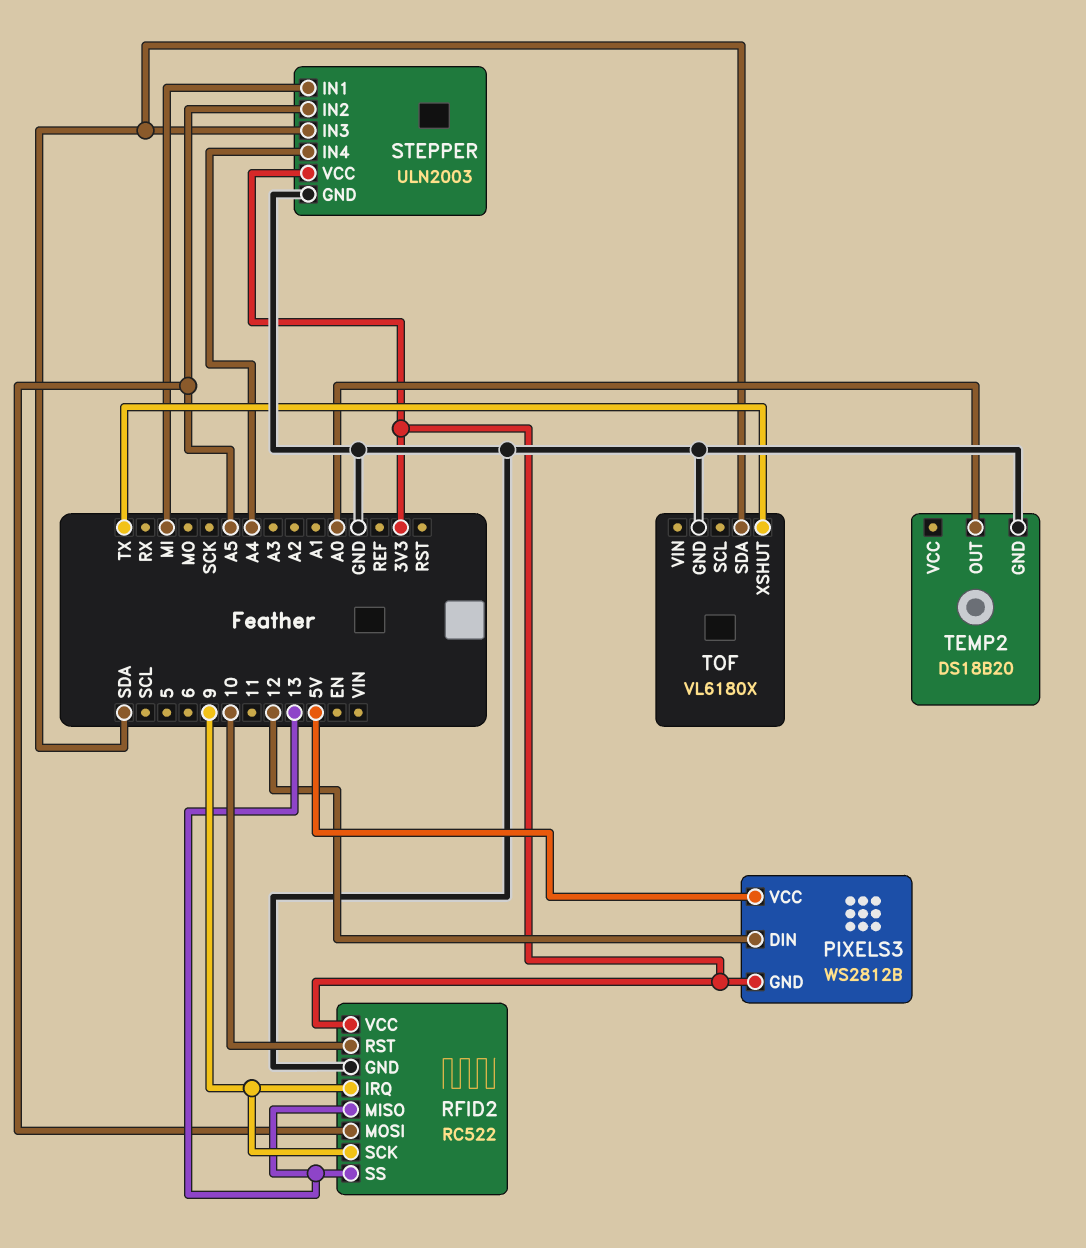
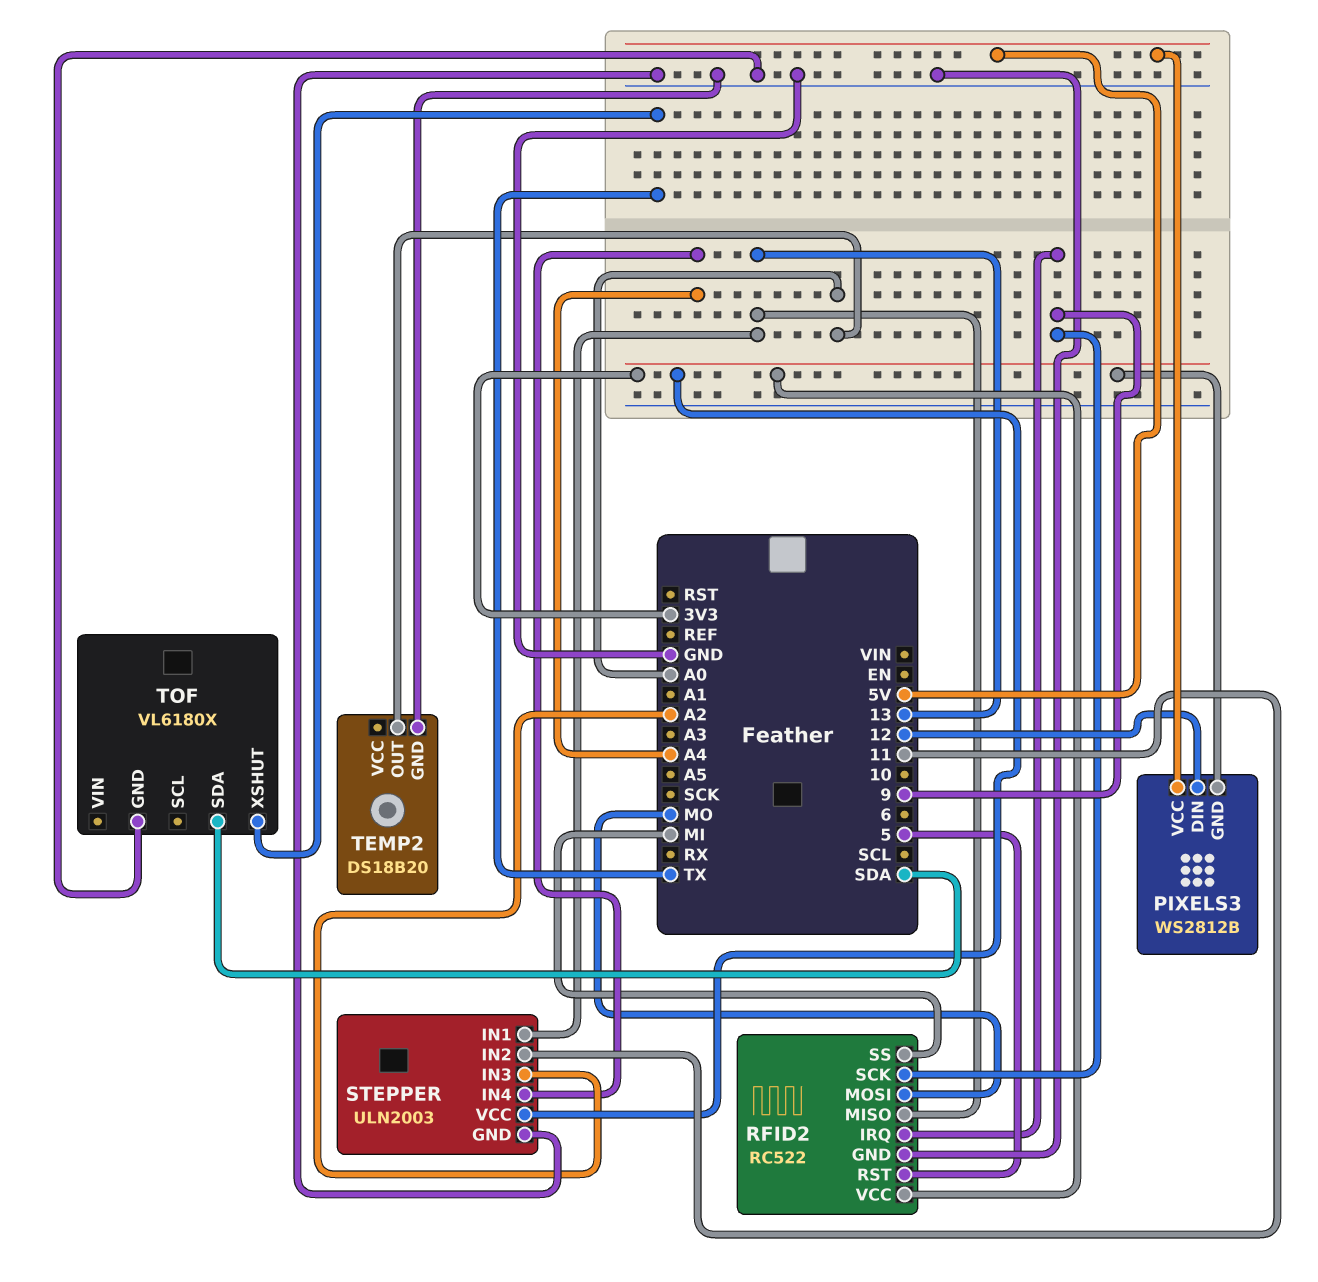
RFID2 pin MOSI: A5 -> MO
RFID2 pin RST: 10 -> 5
RFID2 pin SS: 13 -> MI
STEPPER pin IN1: MI -> 13
STEPPER pin IN2: A5 -> 11
STEPPER pin IN3: SDA -> A2

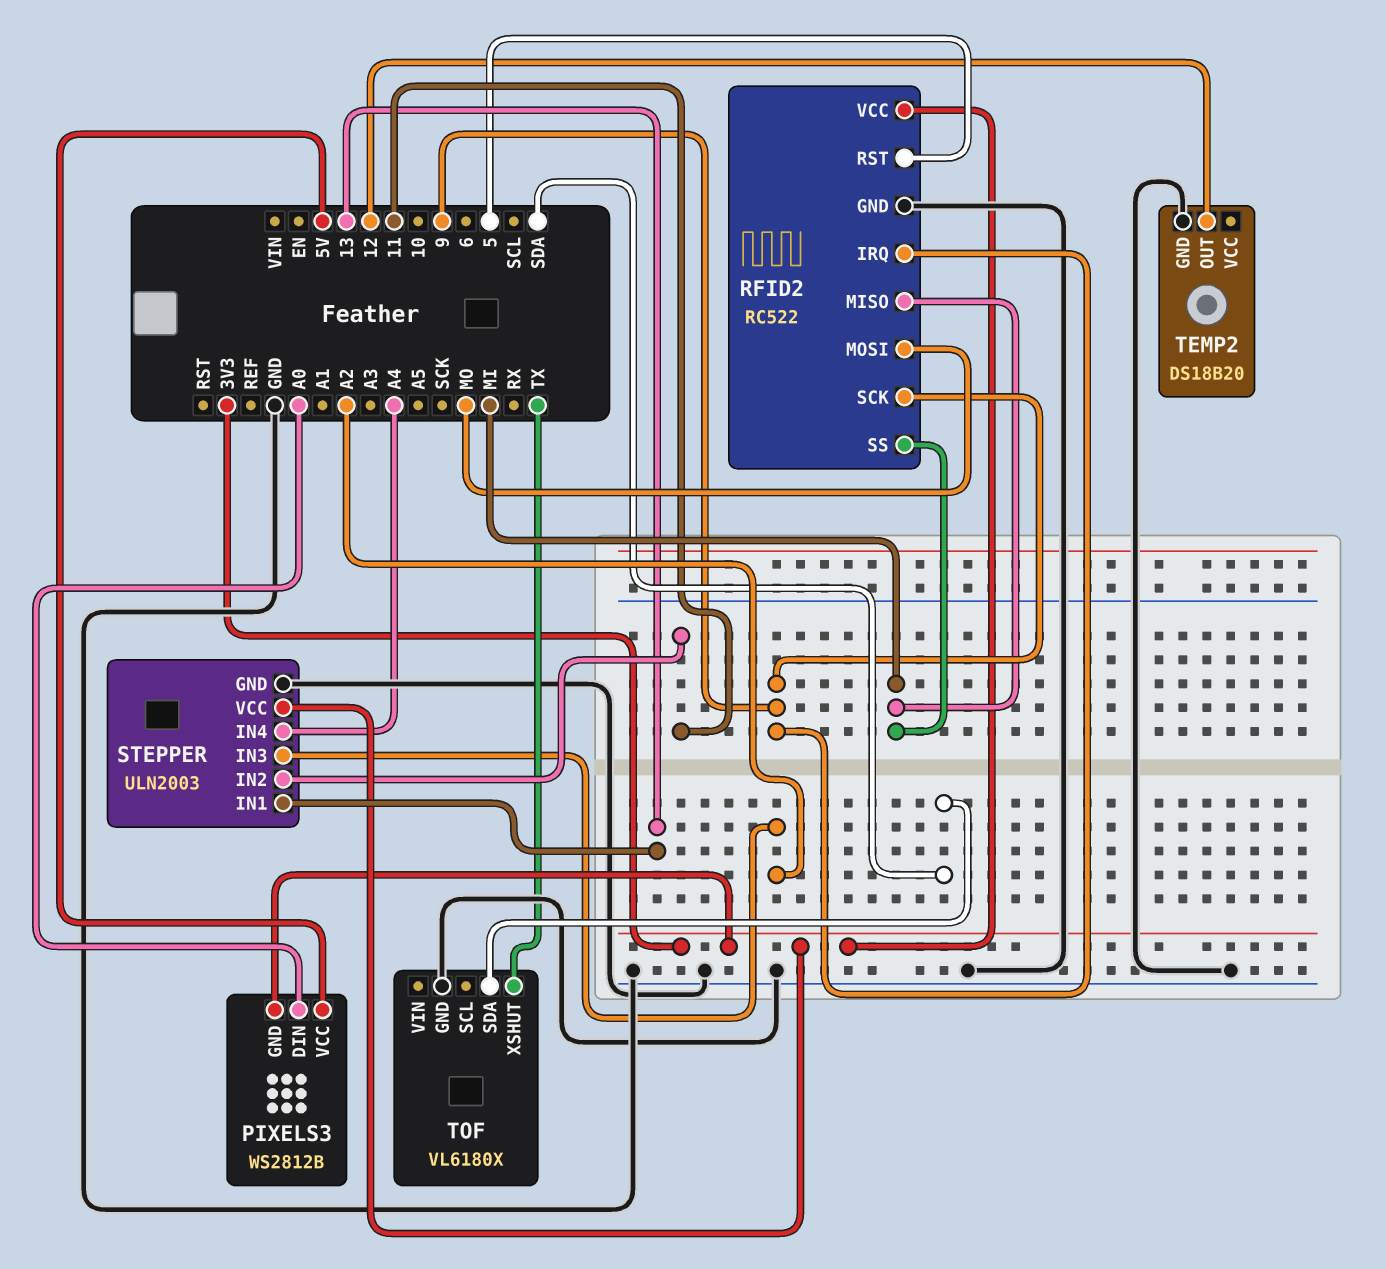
PIXELS3 pin DIN: 12 -> A0
RFID2 pin MISO: 13 -> MI
TEMP2 pin OUT: A0 -> 12

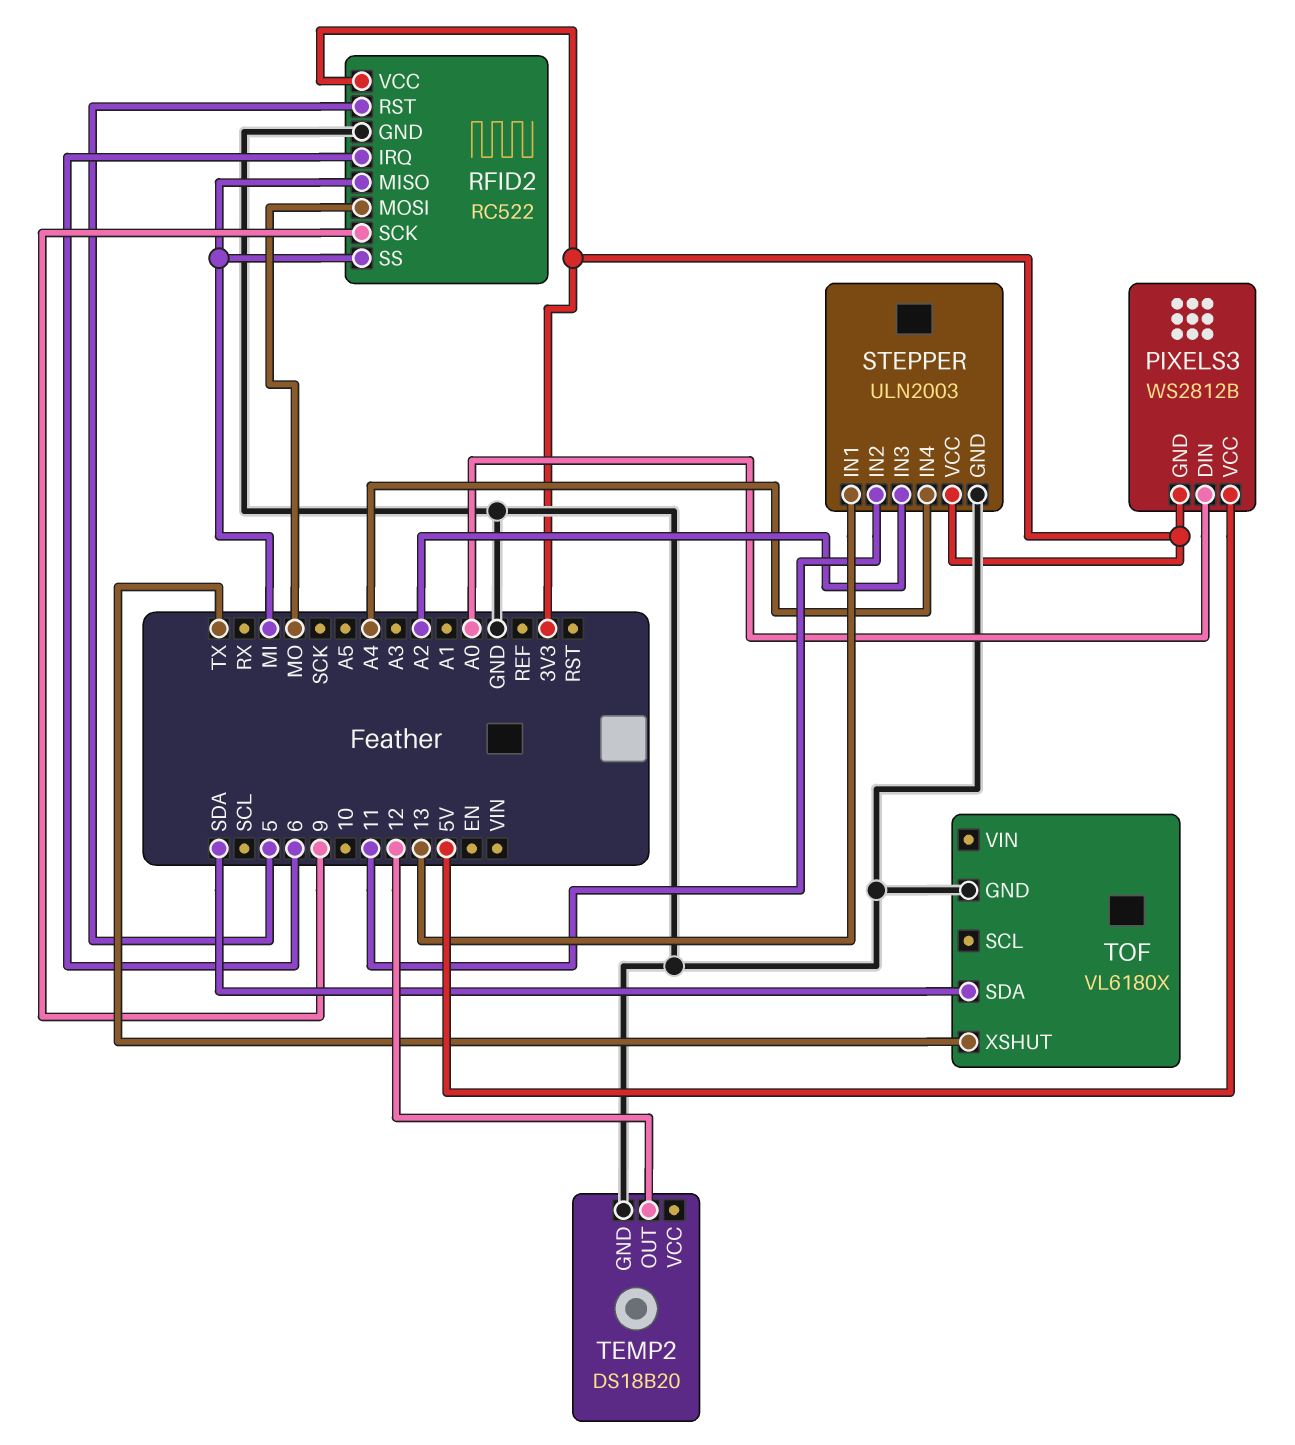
RFID2 pin IRQ: 9 -> 6

